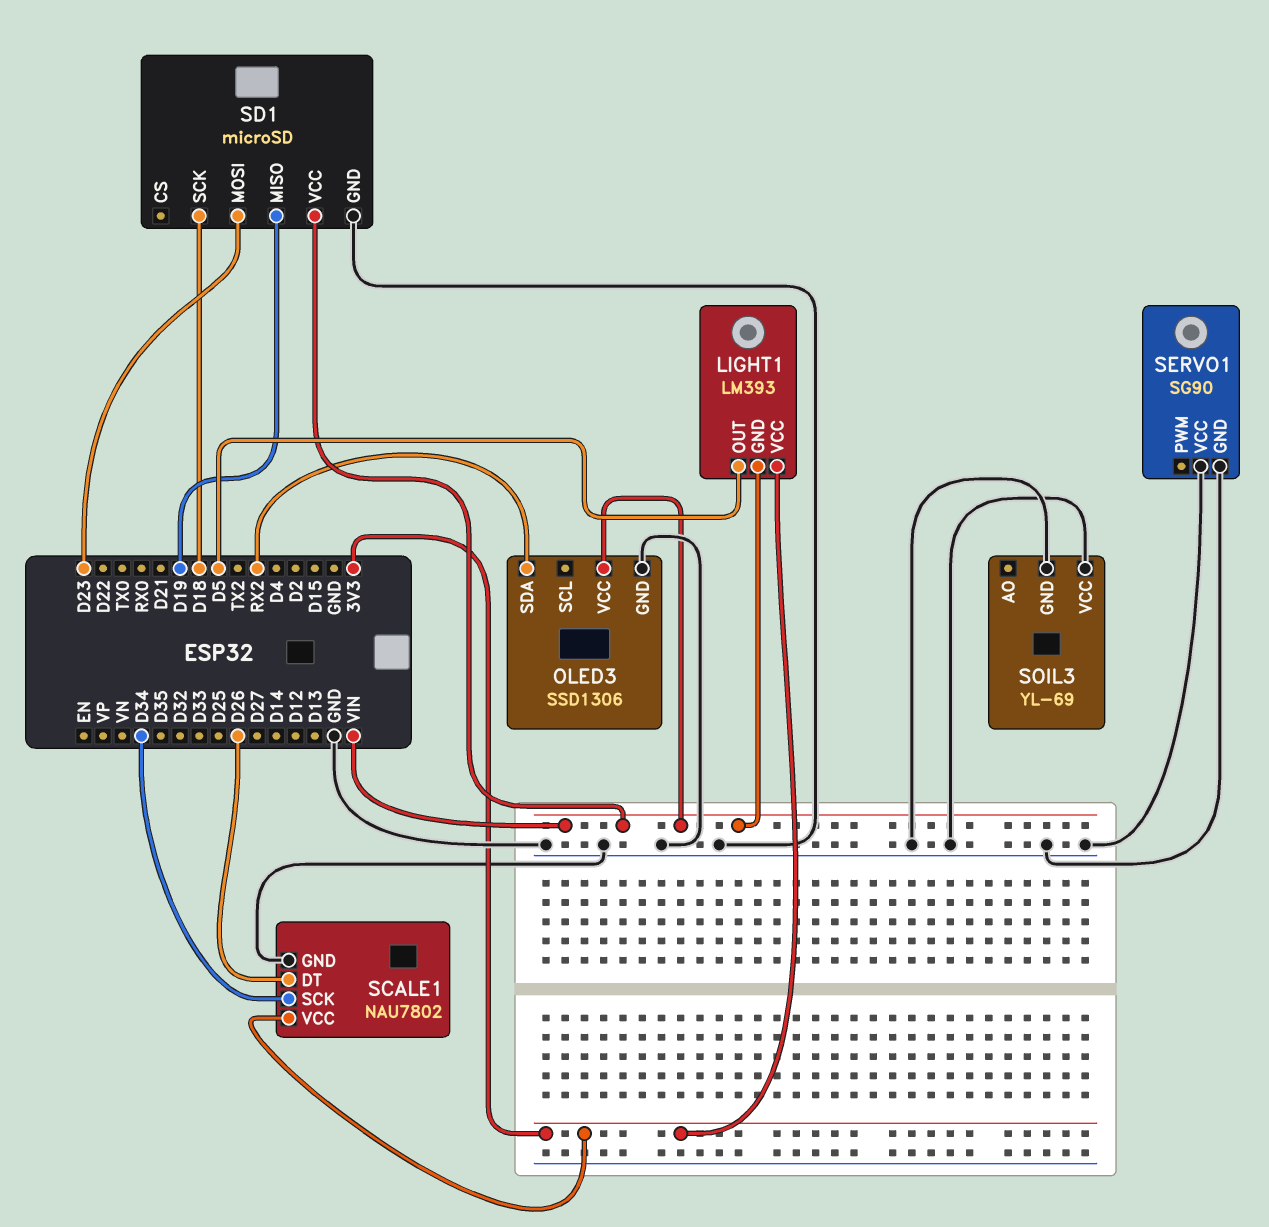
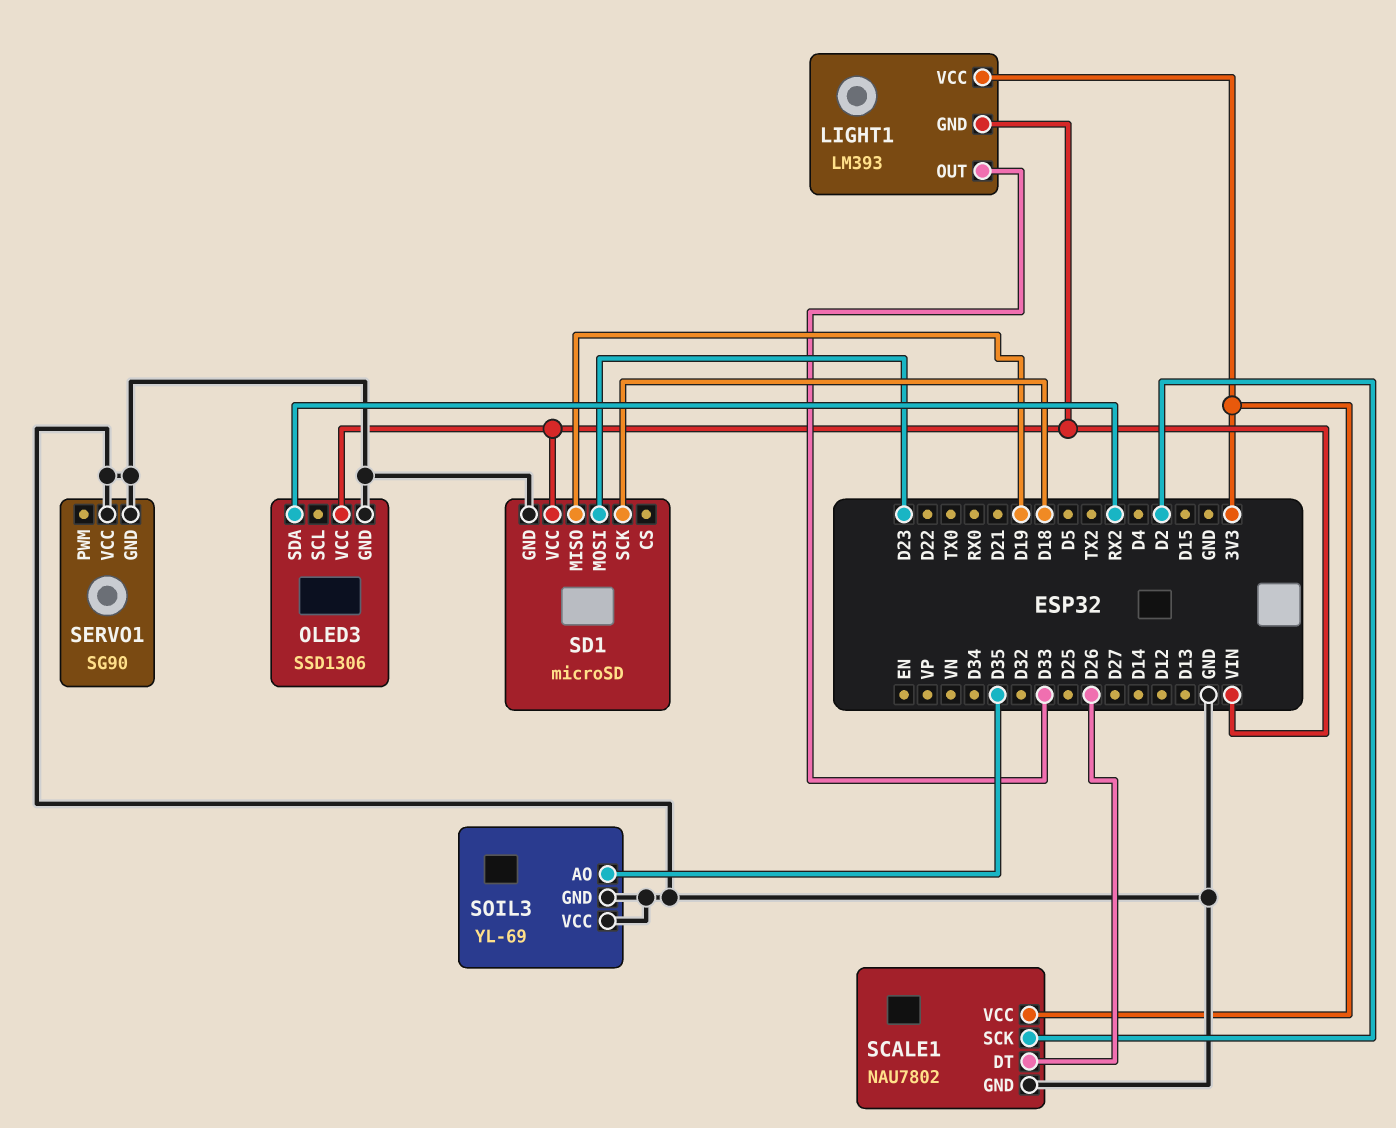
LIGHT1 pin OUT: D5 -> D33
SCALE1 pin SCK: D34 -> D2
SOIL3 pin AO: none -> D35

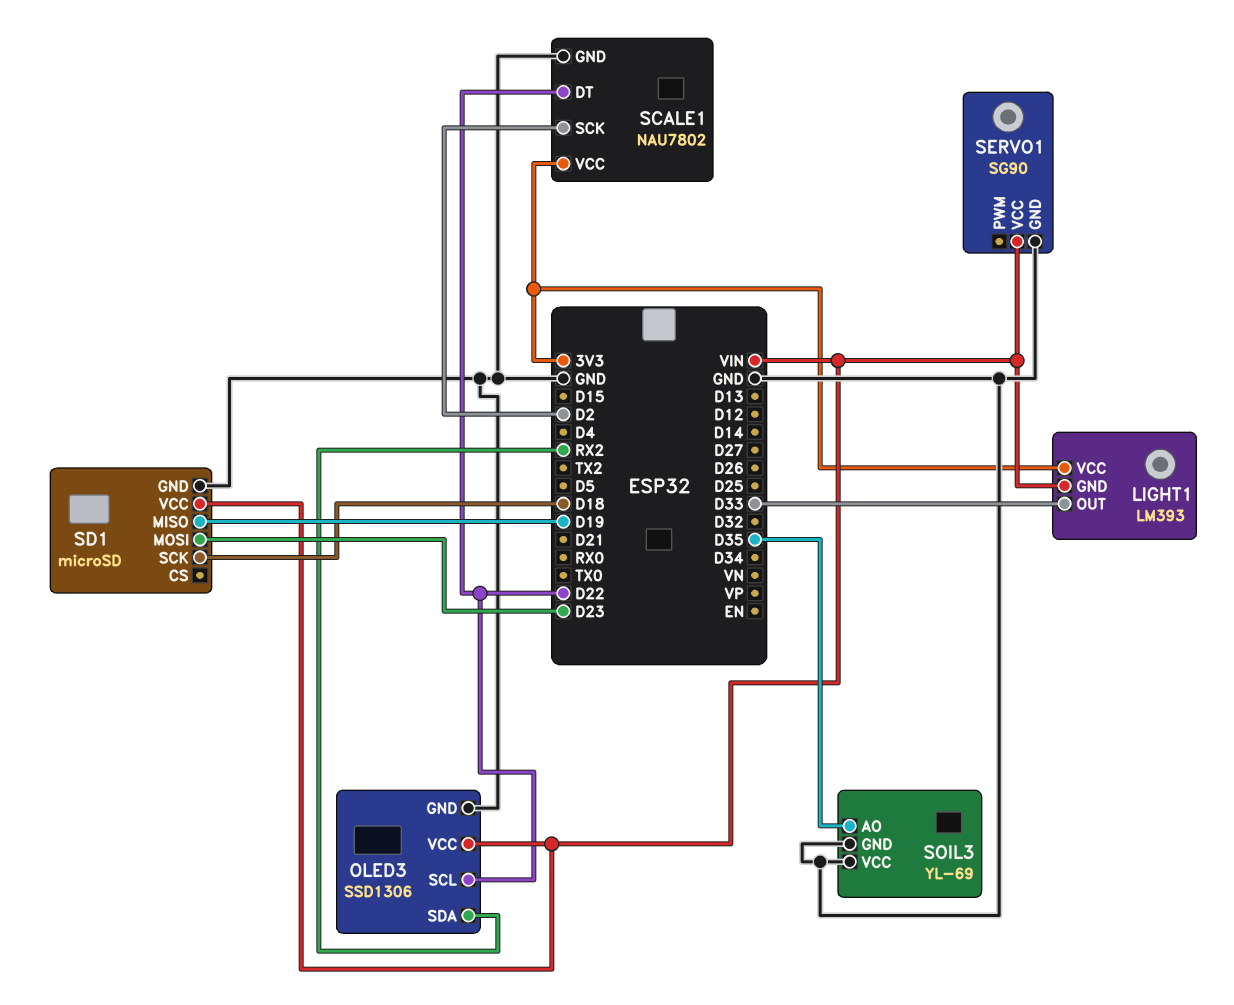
OLED3 pin SCL: none -> D22
SCALE1 pin DT: D26 -> D22
SERVO1 pin VCC: GND -> VIN

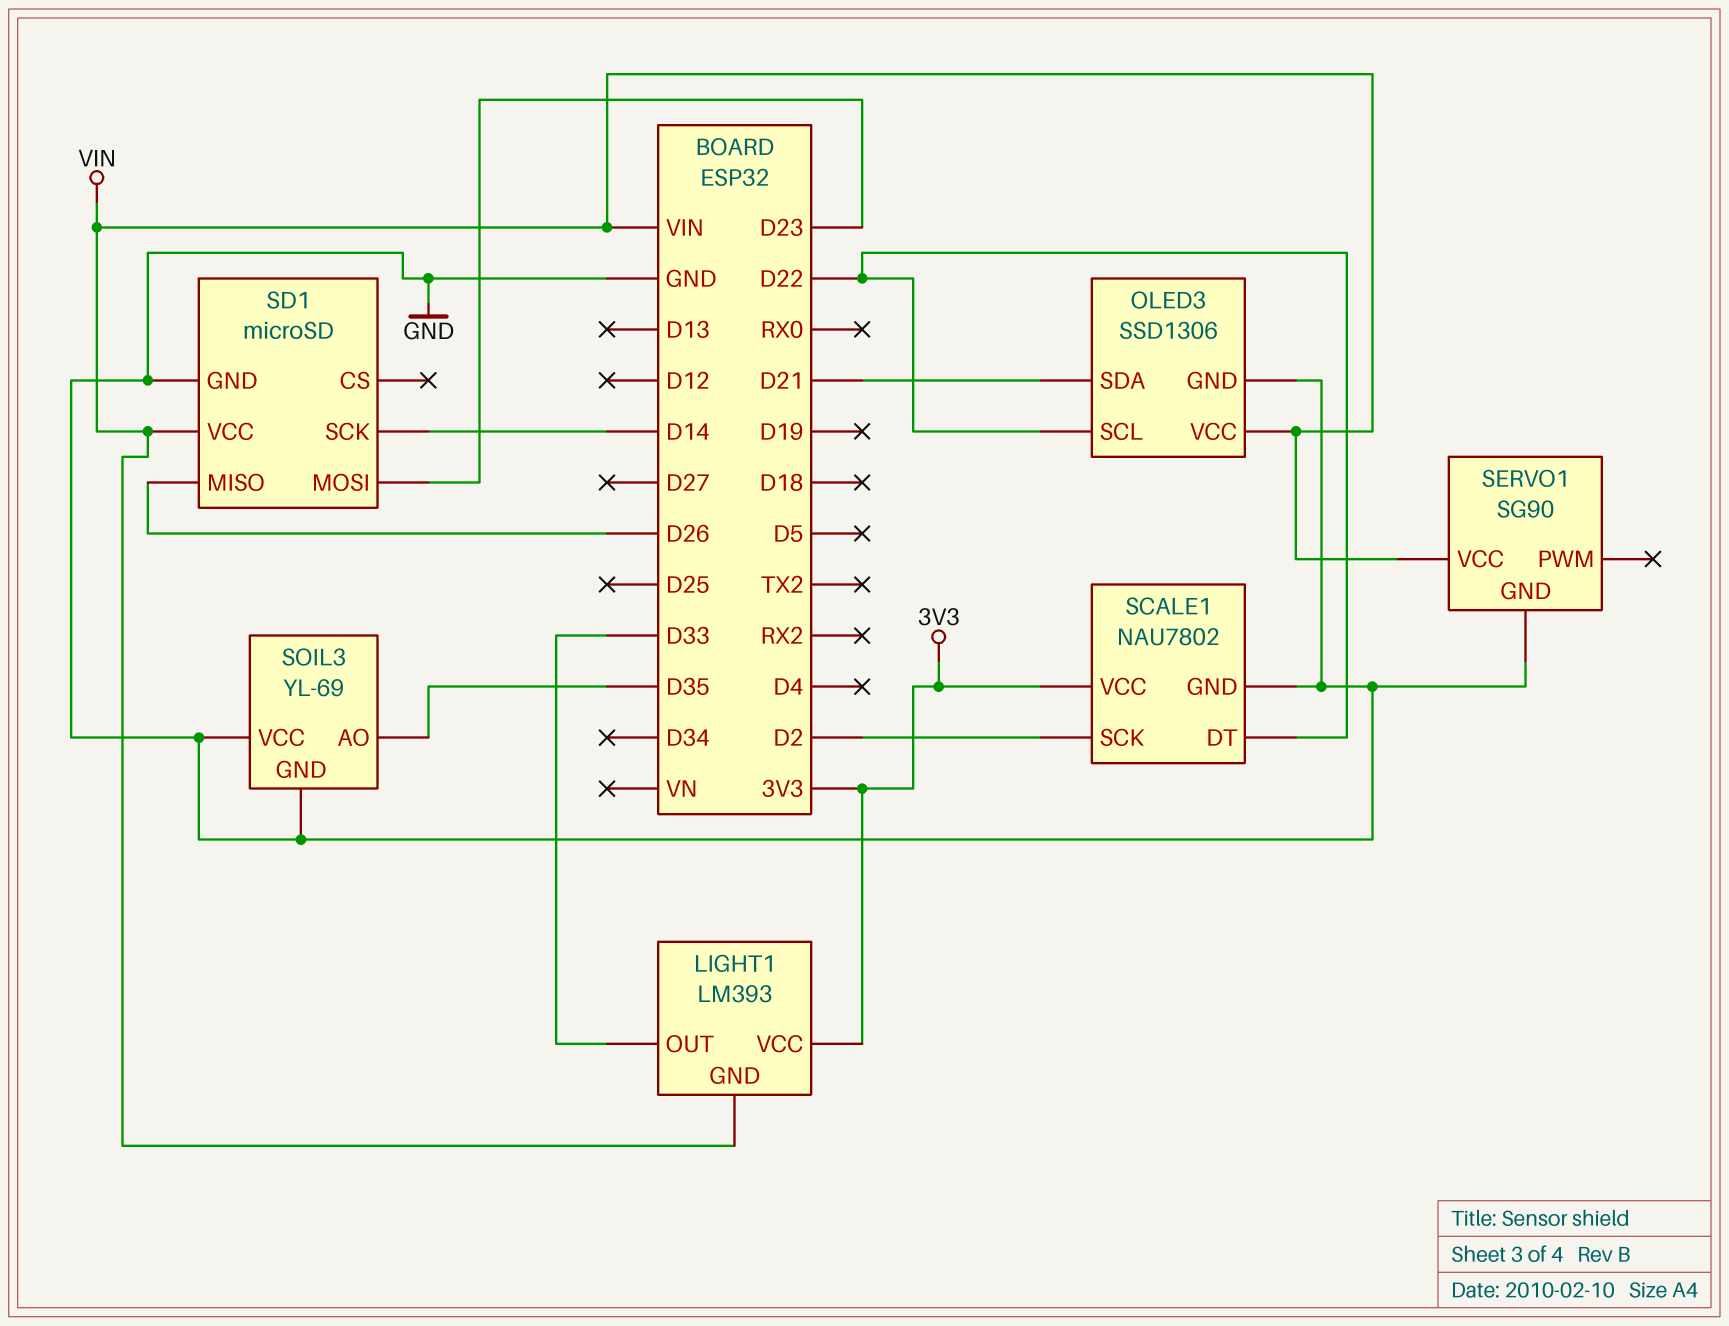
OLED3 pin SDA: RX2 -> D21
SD1 pin MISO: D19 -> D26
SD1 pin SCK: D18 -> D14

